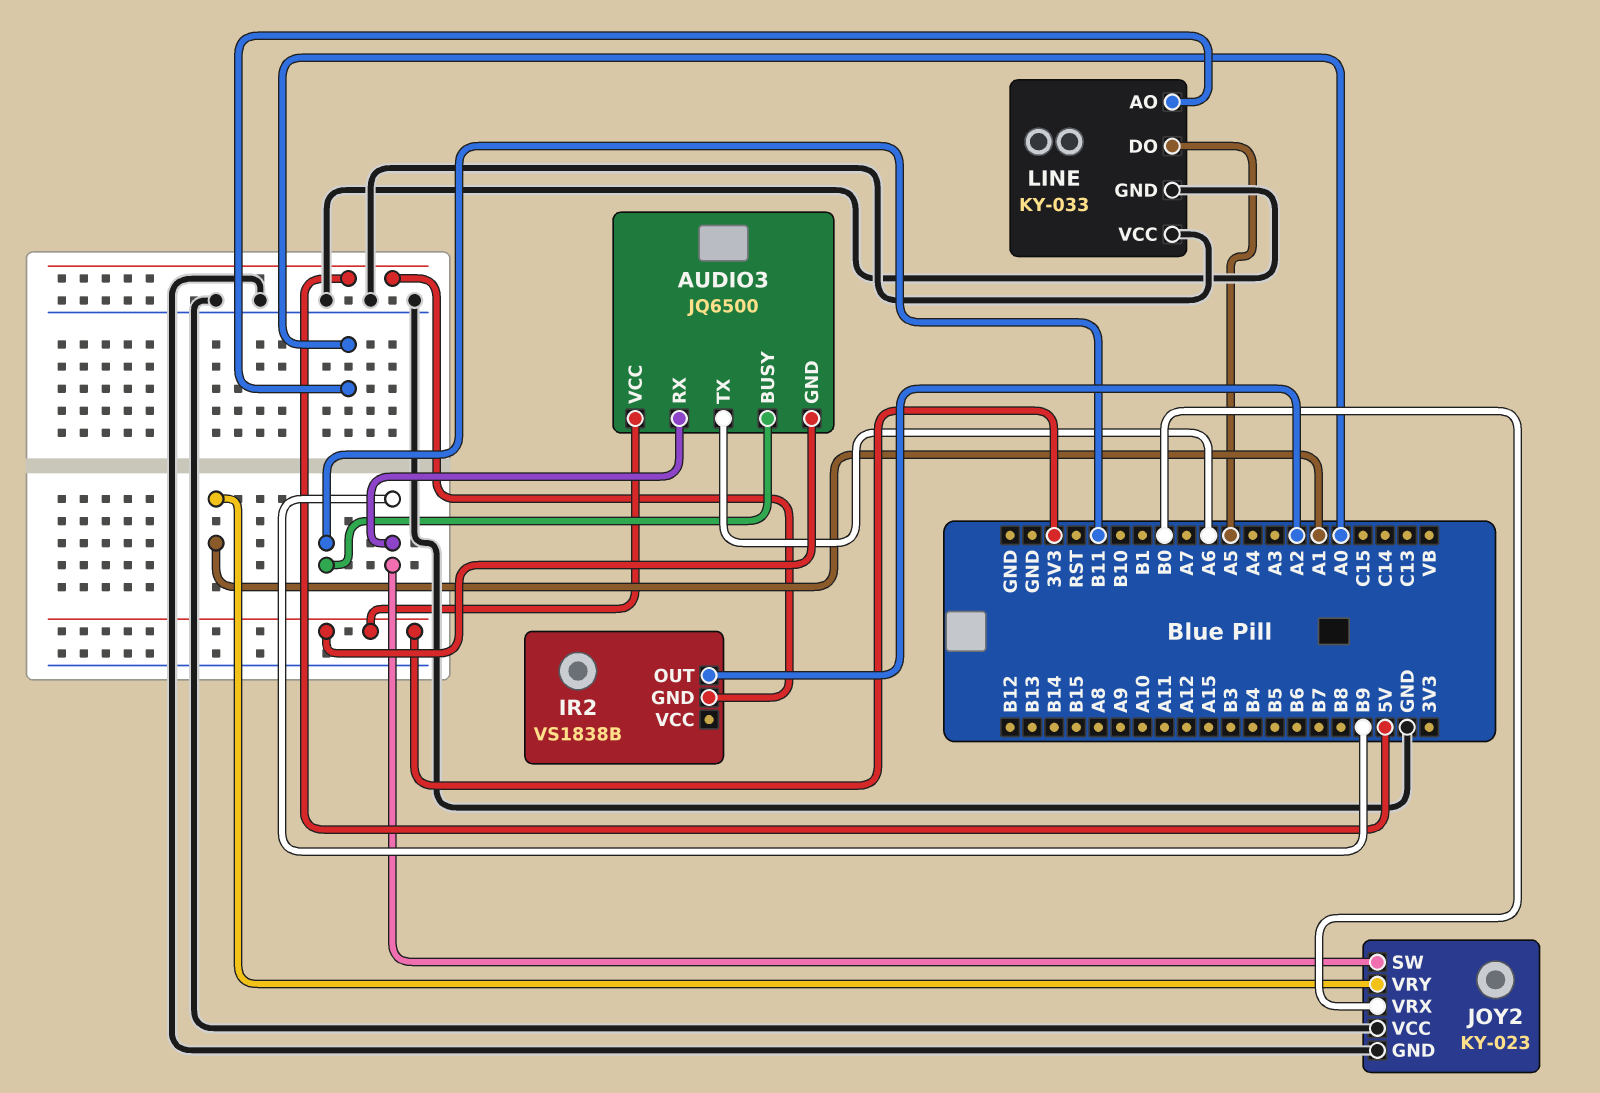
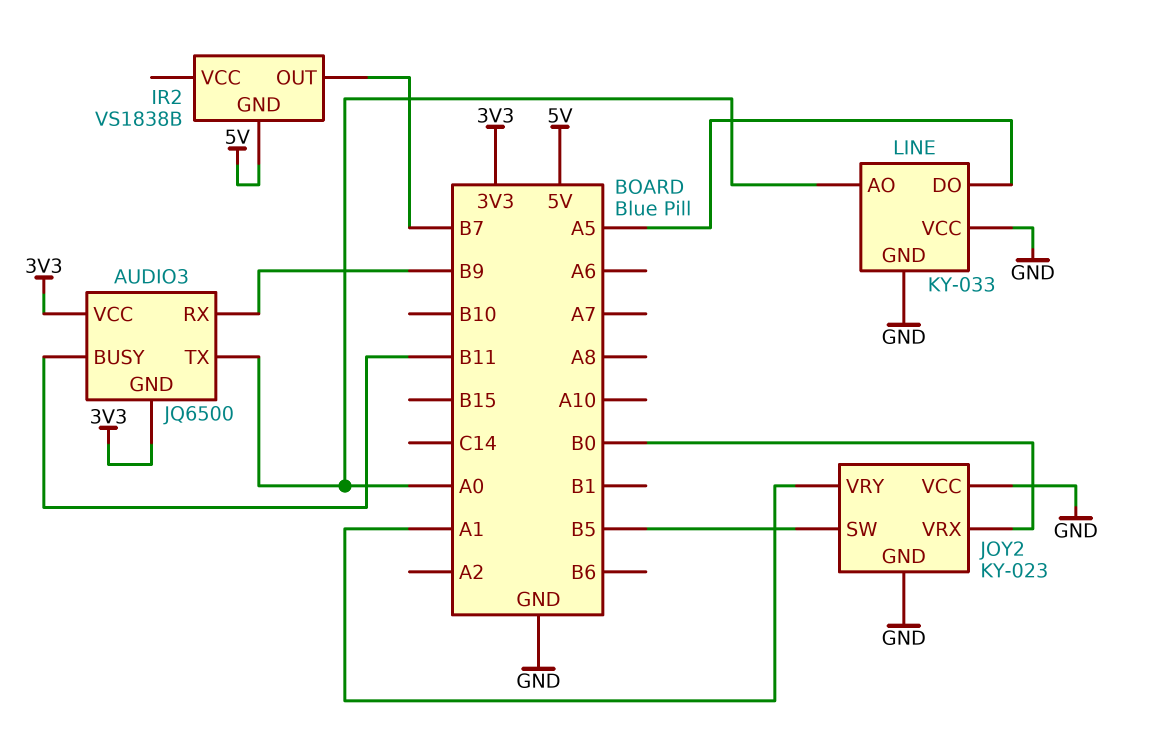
AUDIO3 pin TX: A6 -> A0
IR2 pin OUT: A2 -> B7
JOY2 pin SW: B9 -> B5

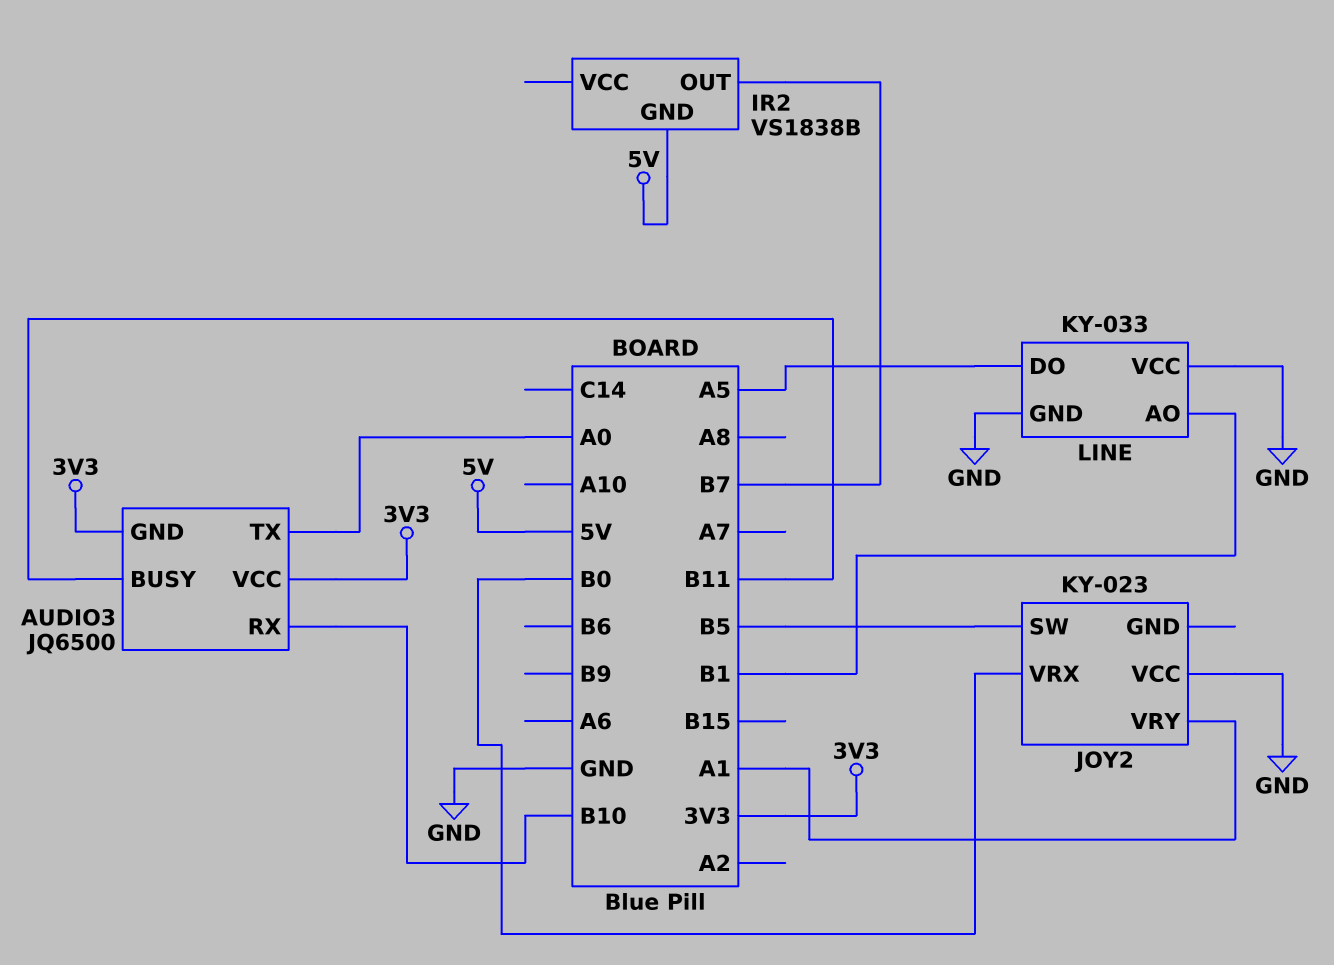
AUDIO3 pin RX: B9 -> B10
JOY2 pin GND: GND -> none
LINE pin AO: A0 -> B1

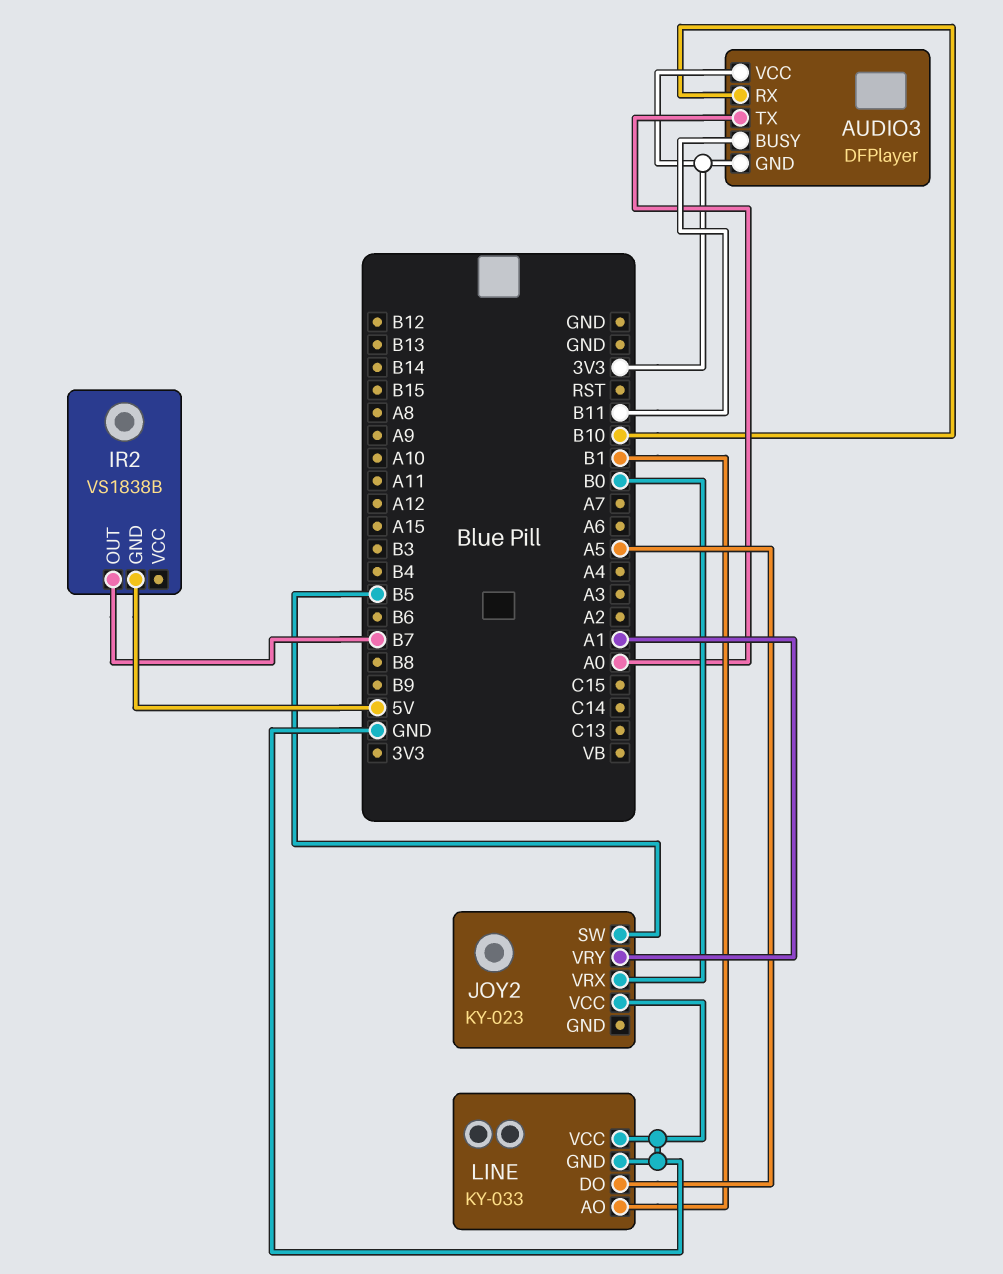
AUDIO3: JQ6500 -> DFPlayer

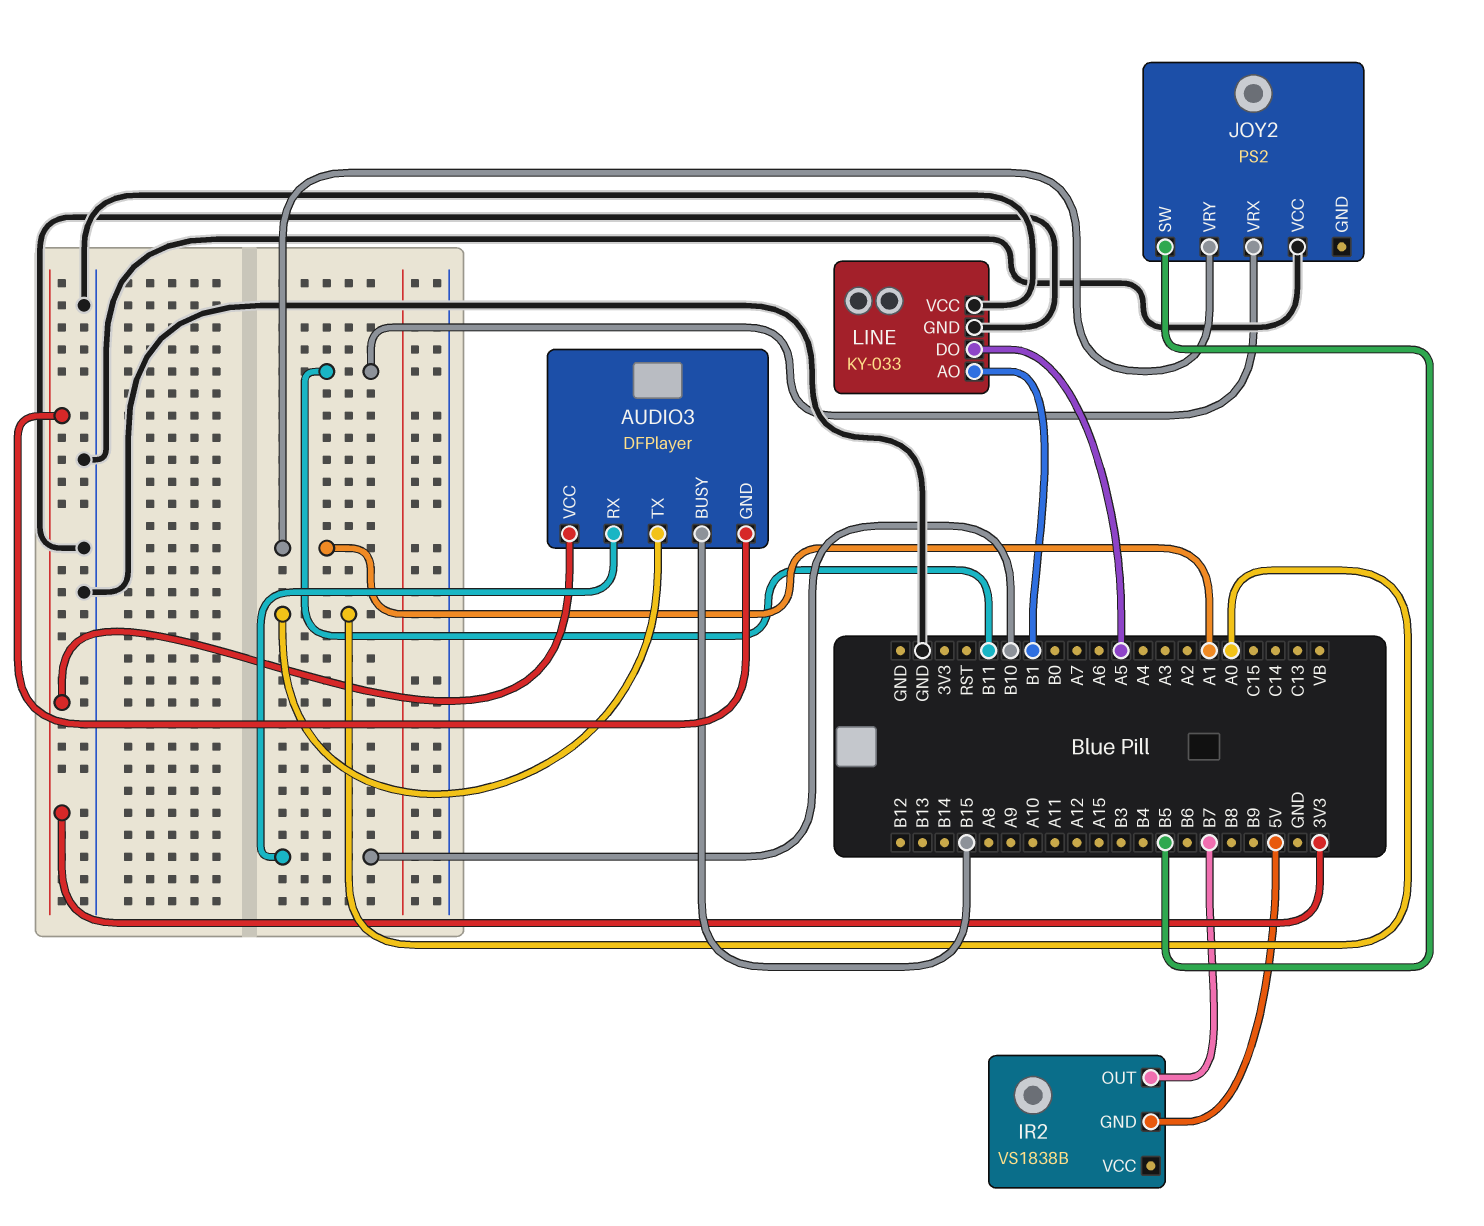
AUDIO3 pin BUSY: B11 -> B15
JOY2: KY-023 -> PS2
JOY2 pin VRX: B0 -> B11

